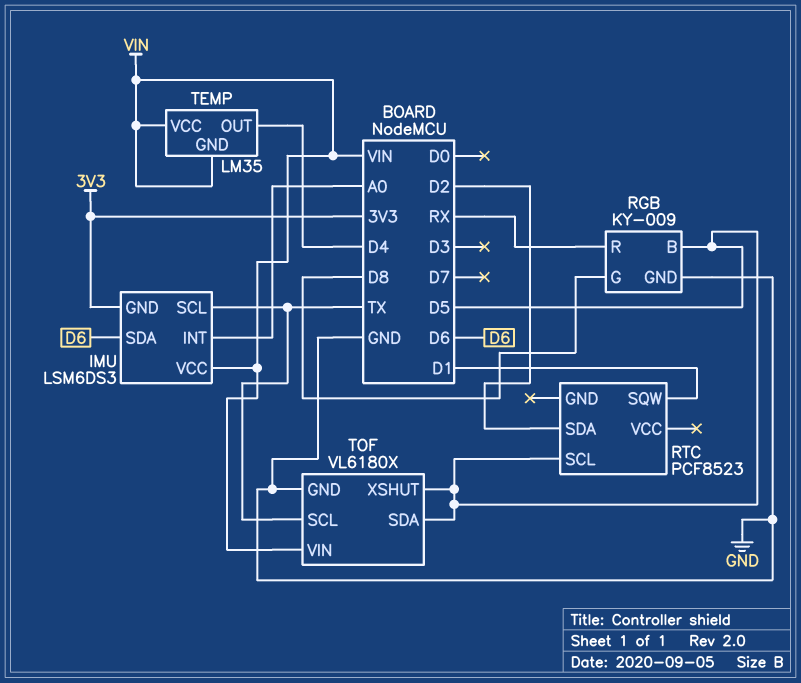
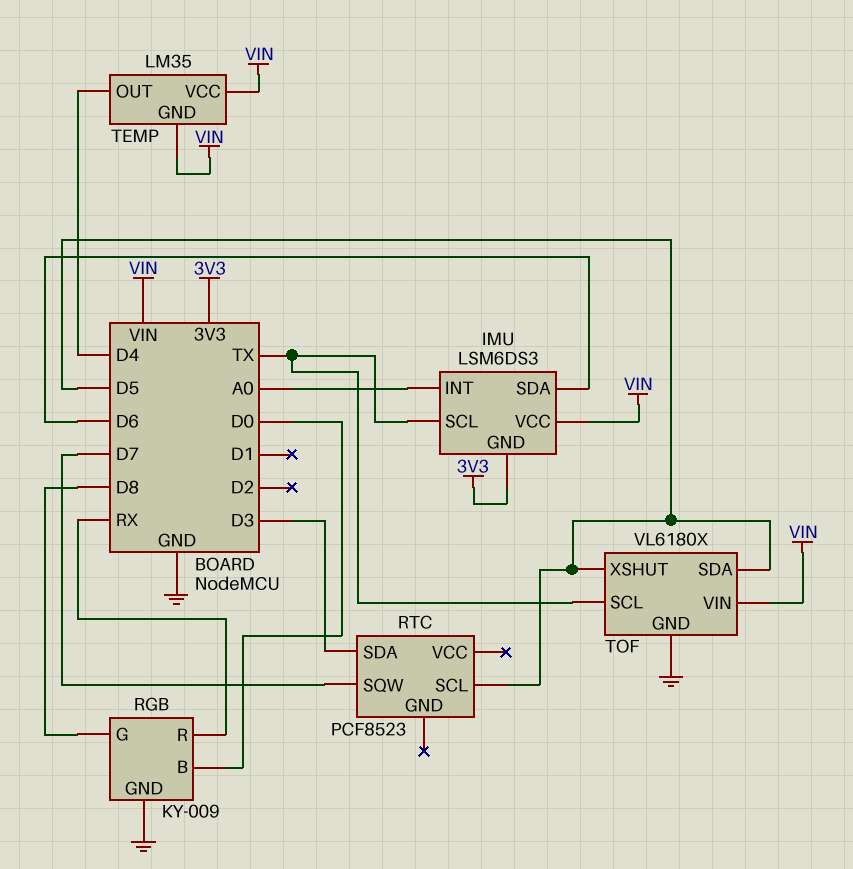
RGB pin B: D5 -> D0
RTC pin SDA: D2 -> D3
RTC pin SQW: D1 -> D7

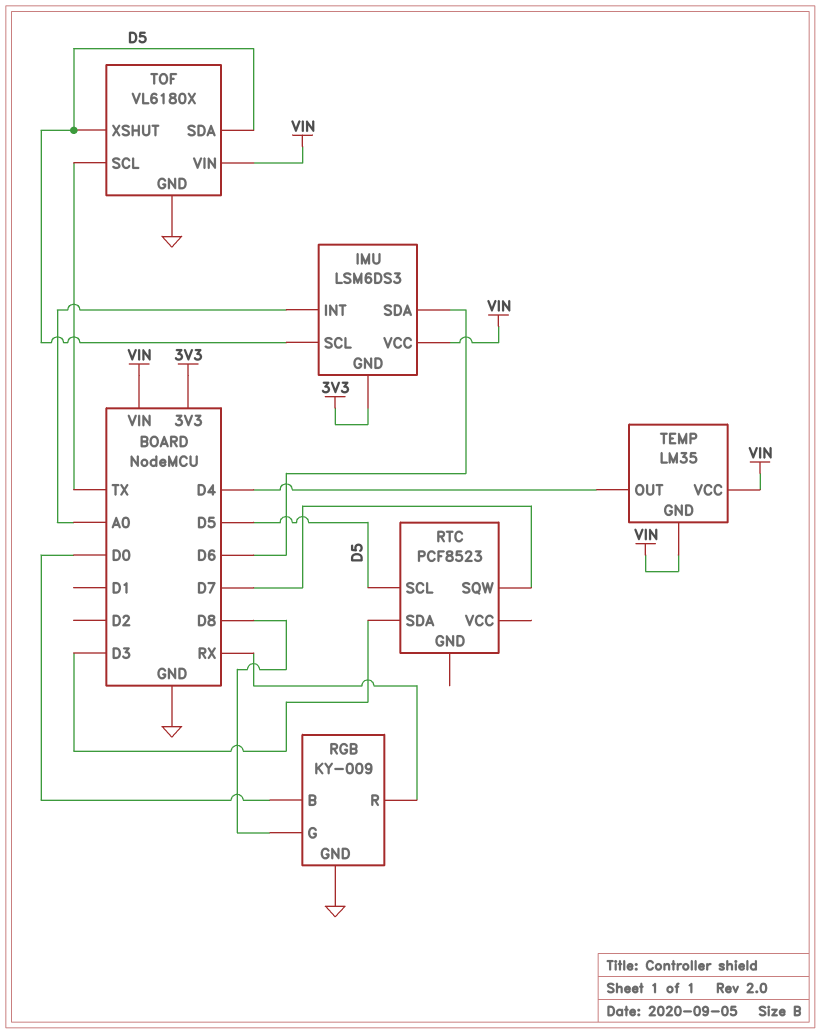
IMU pin SCL: TX -> D5

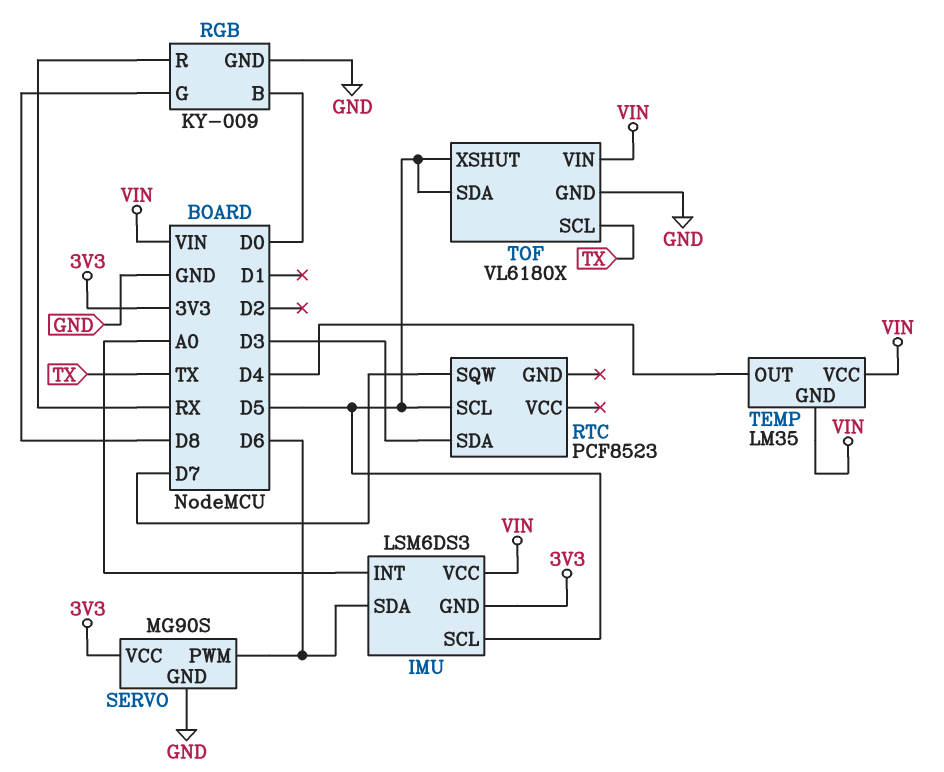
SERVO: none -> MG90S
SERVO pin GND: none -> GND
SERVO pin PWM: none -> D6
SERVO pin VCC: none -> 3V3

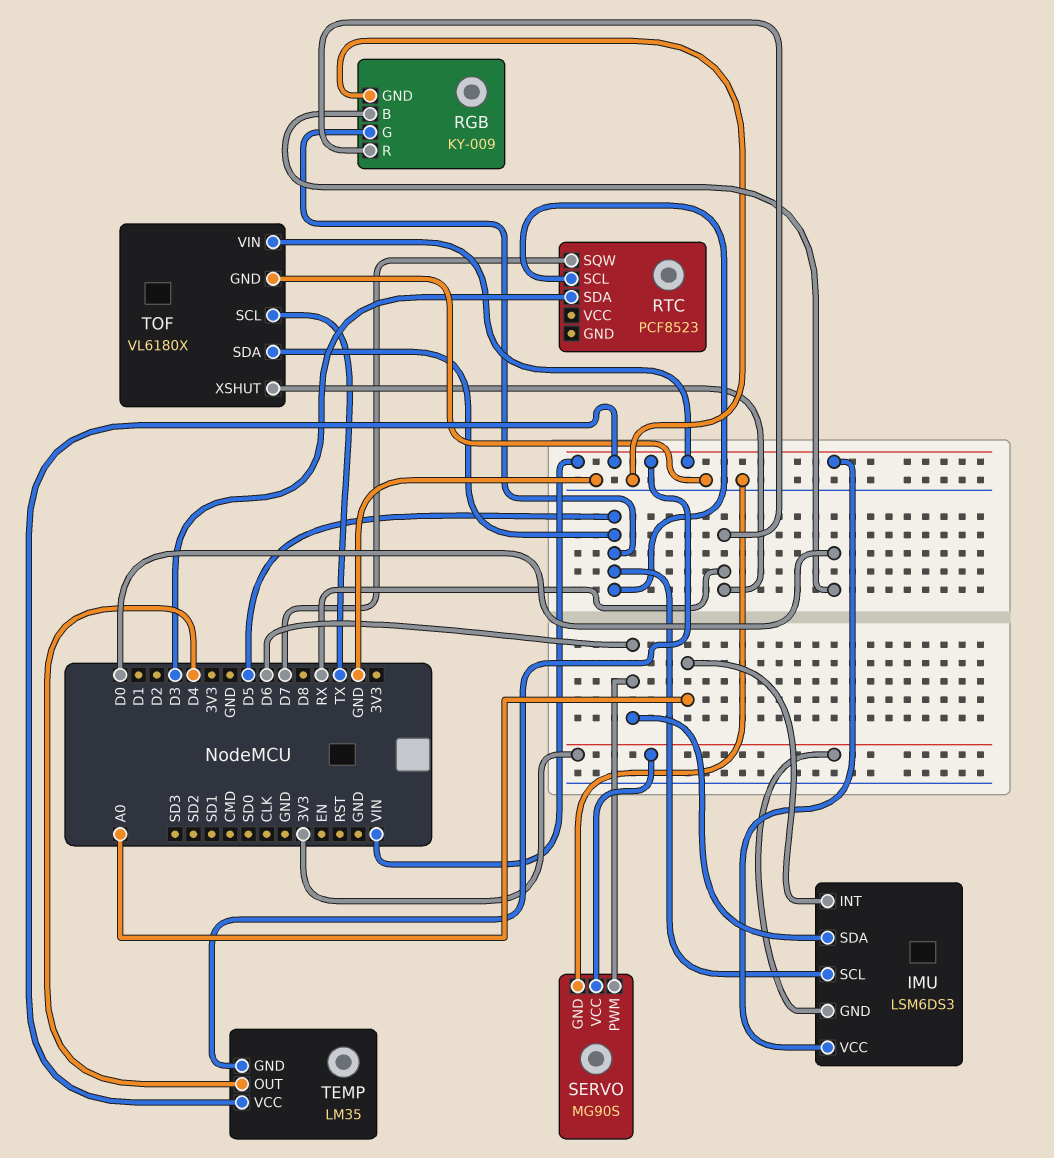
RGB pin G: D8 -> D5
TOF pin XSHUT: D5 -> RX

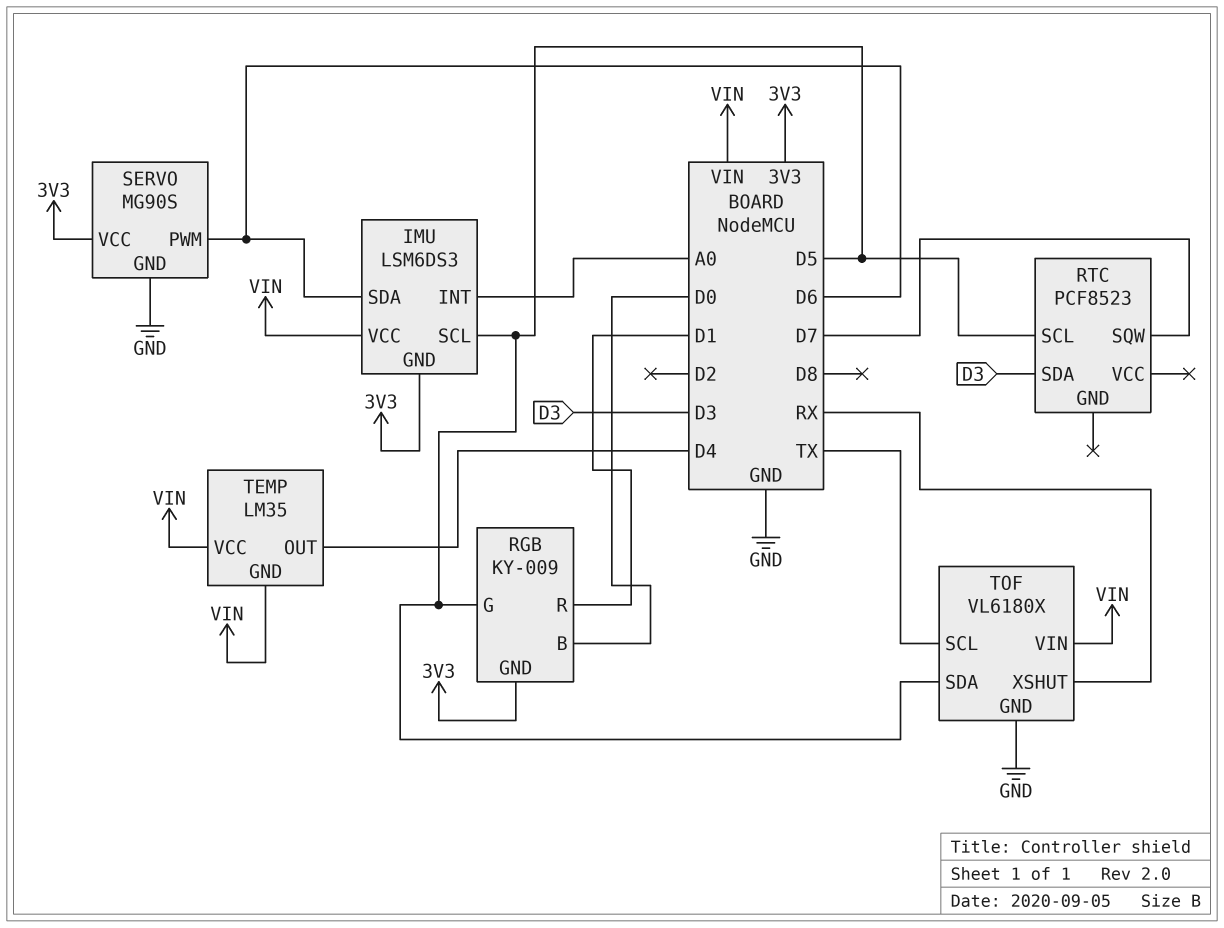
RGB pin GND: GND -> 3V3
RGB pin R: RX -> D1

